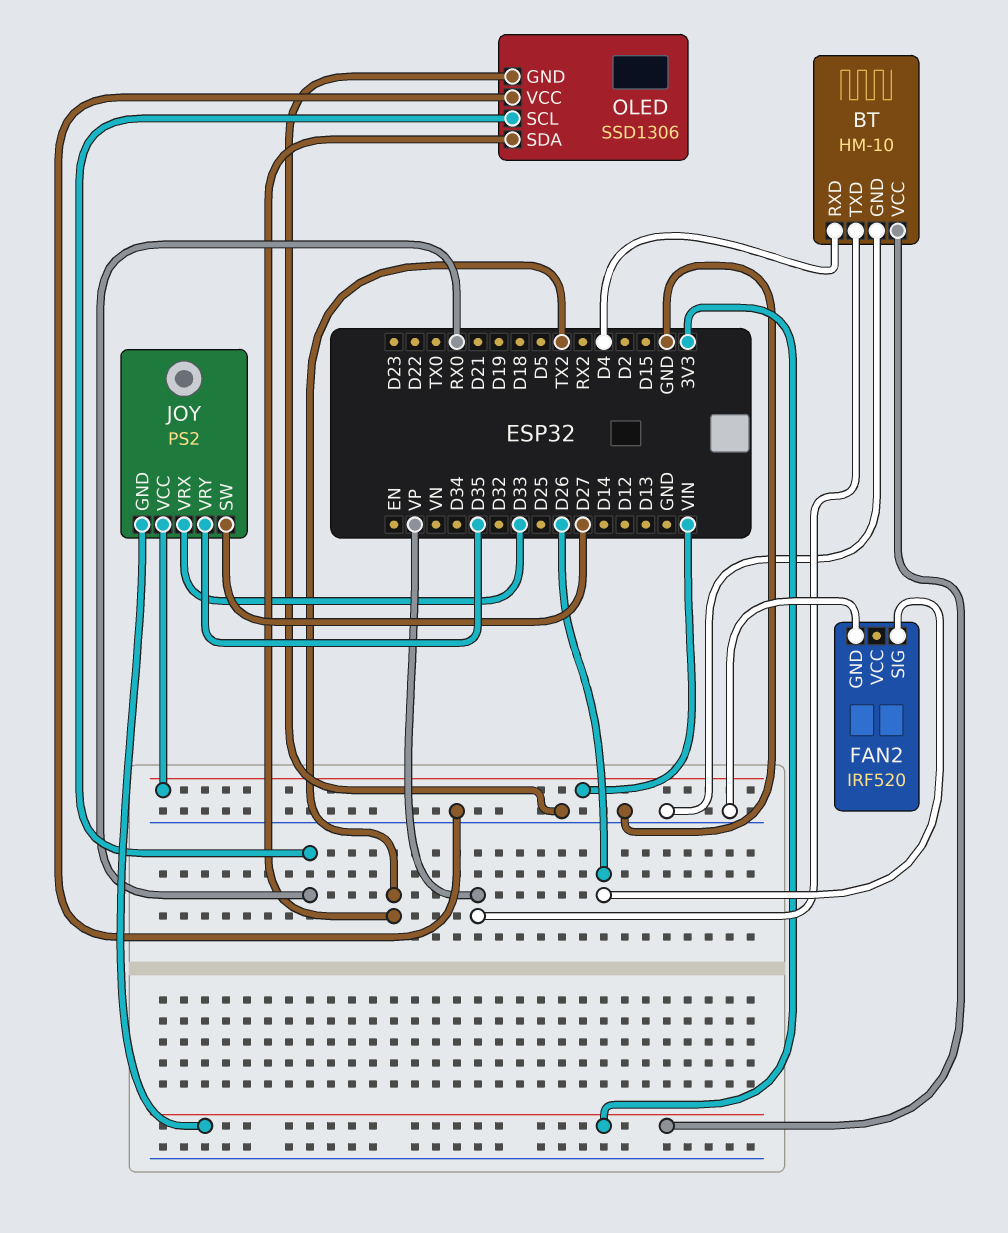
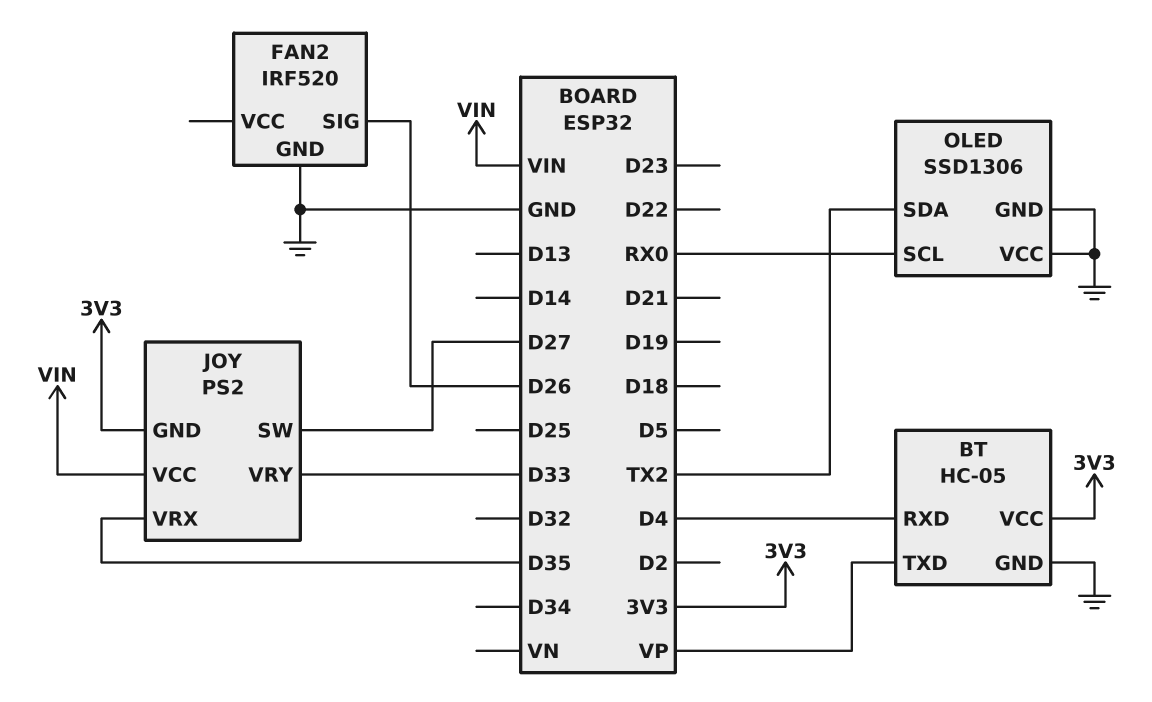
BT: HM-10 -> HC-05
JOY pin VRX: D33 -> D35
JOY pin VRY: D35 -> D33

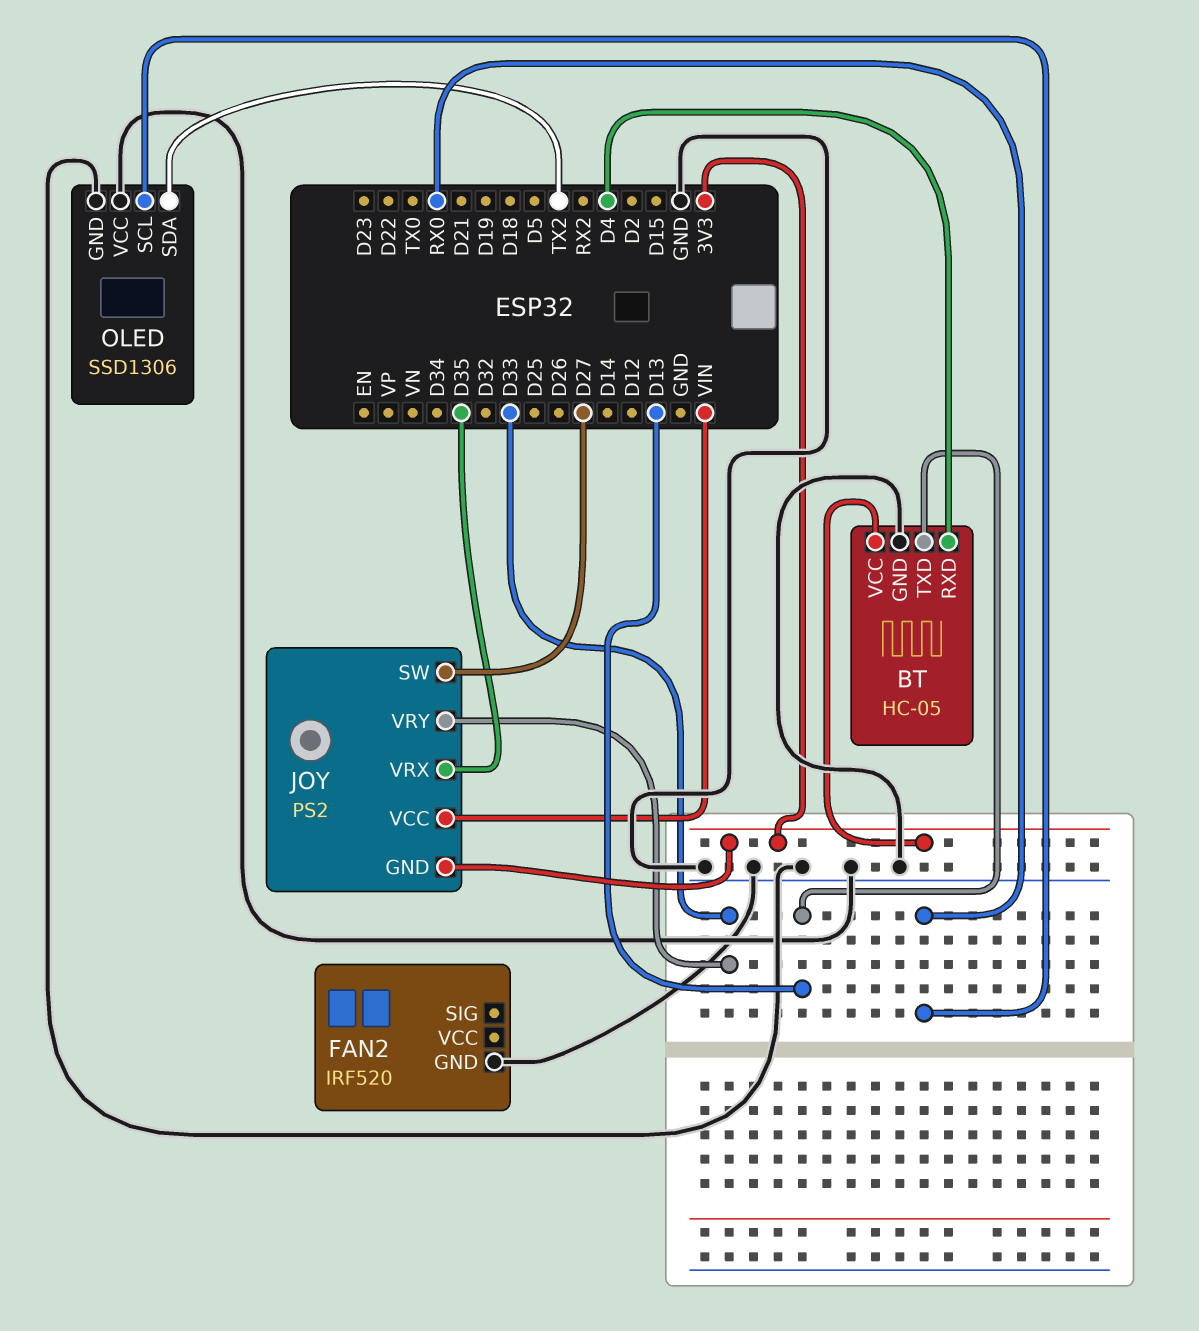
BT pin TXD: VP -> D13
FAN2 pin SIG: D26 -> none

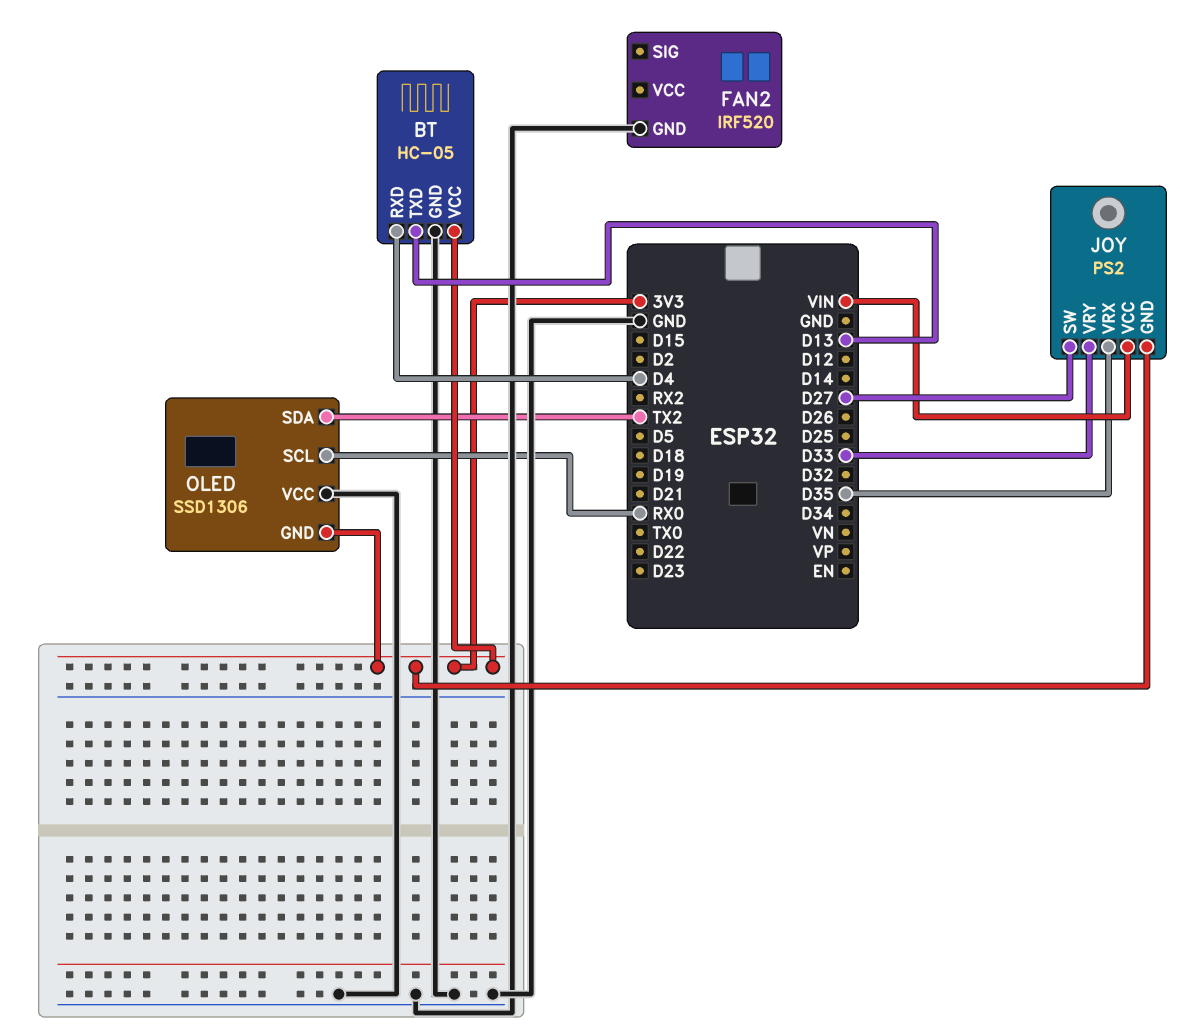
OLED pin GND: GND -> 3V3

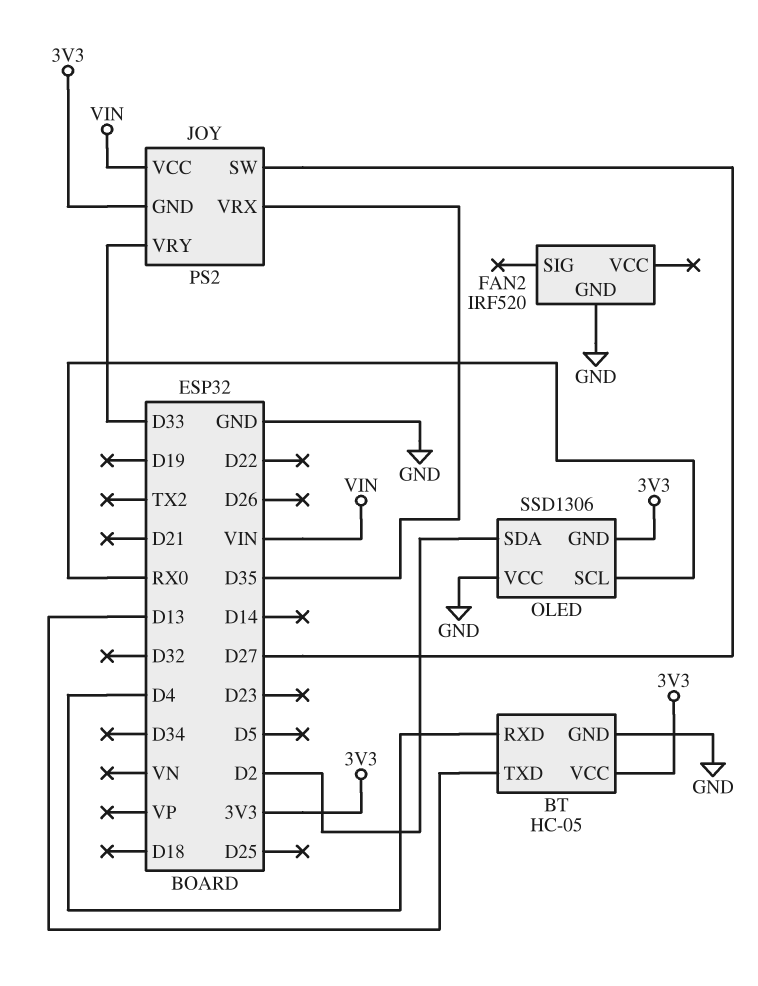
OLED pin SDA: TX2 -> D2

